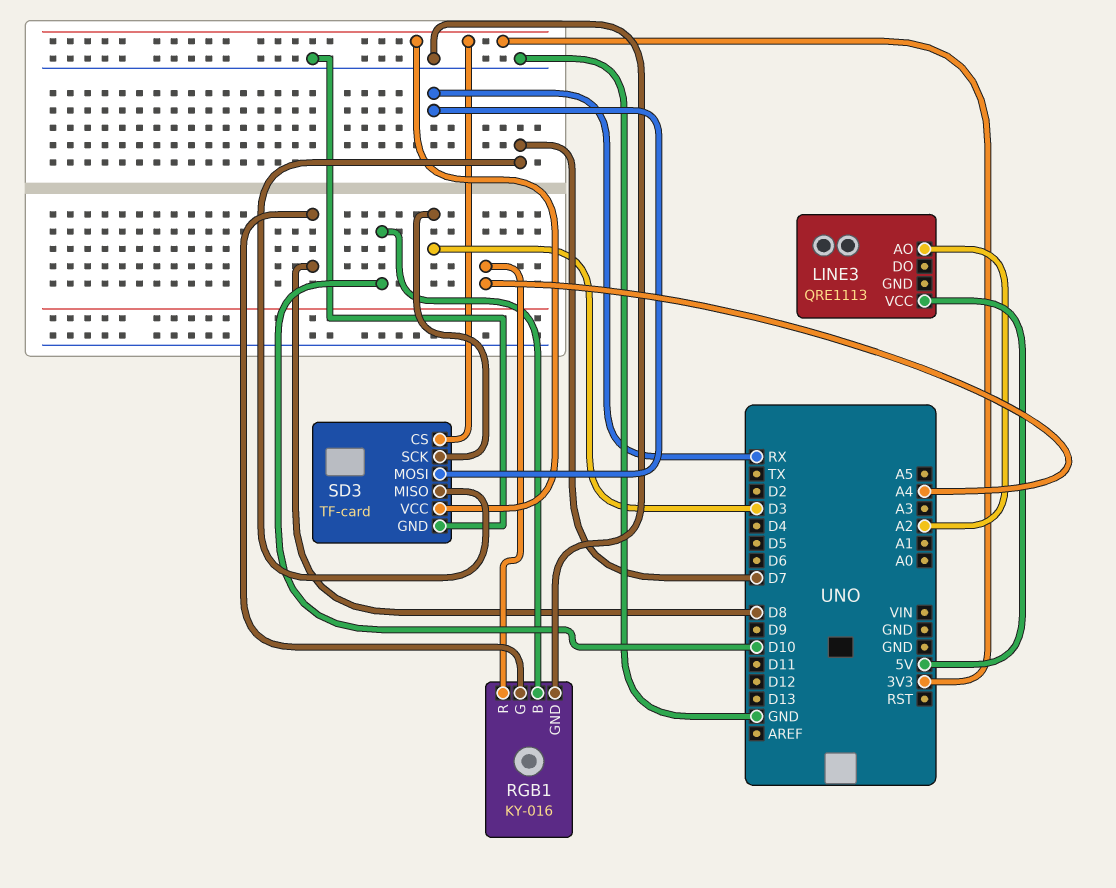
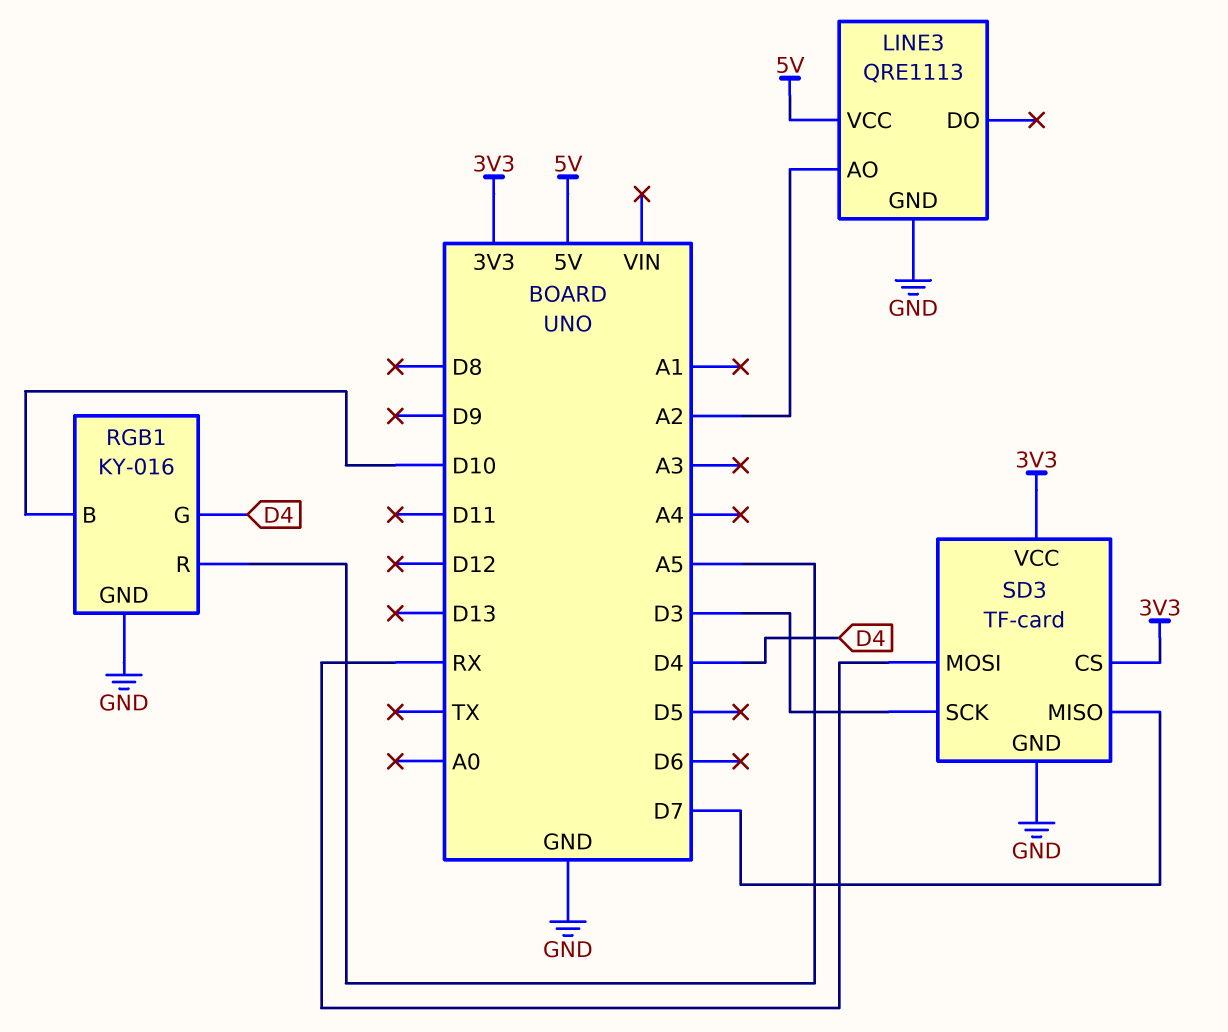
LINE3 pin GND: none -> GND
RGB1 pin G: D8 -> D4
RGB1 pin R: A4 -> A5

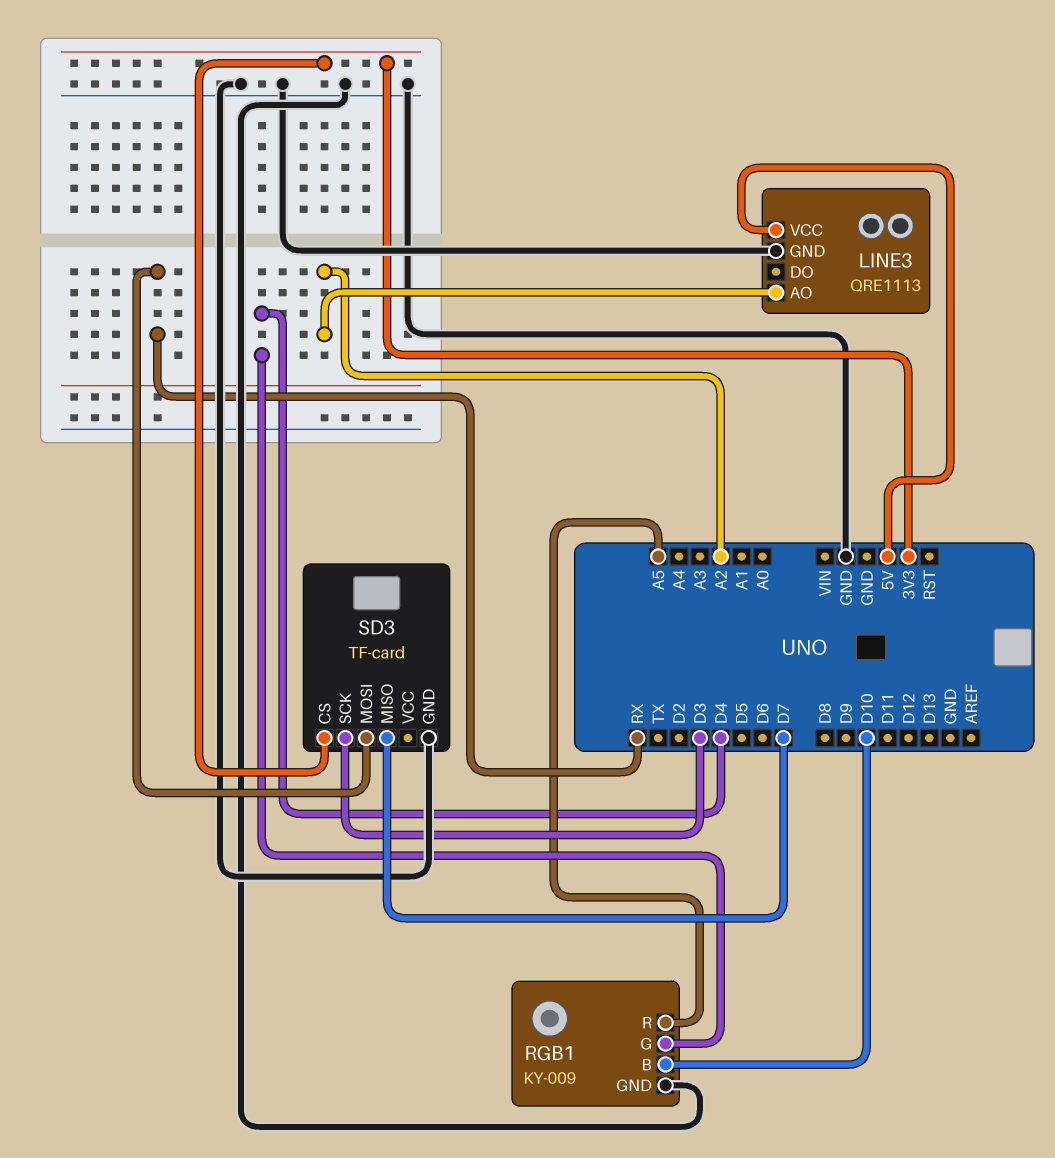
RGB1: KY-016 -> KY-009
SD3 pin VCC: 3V3 -> none

